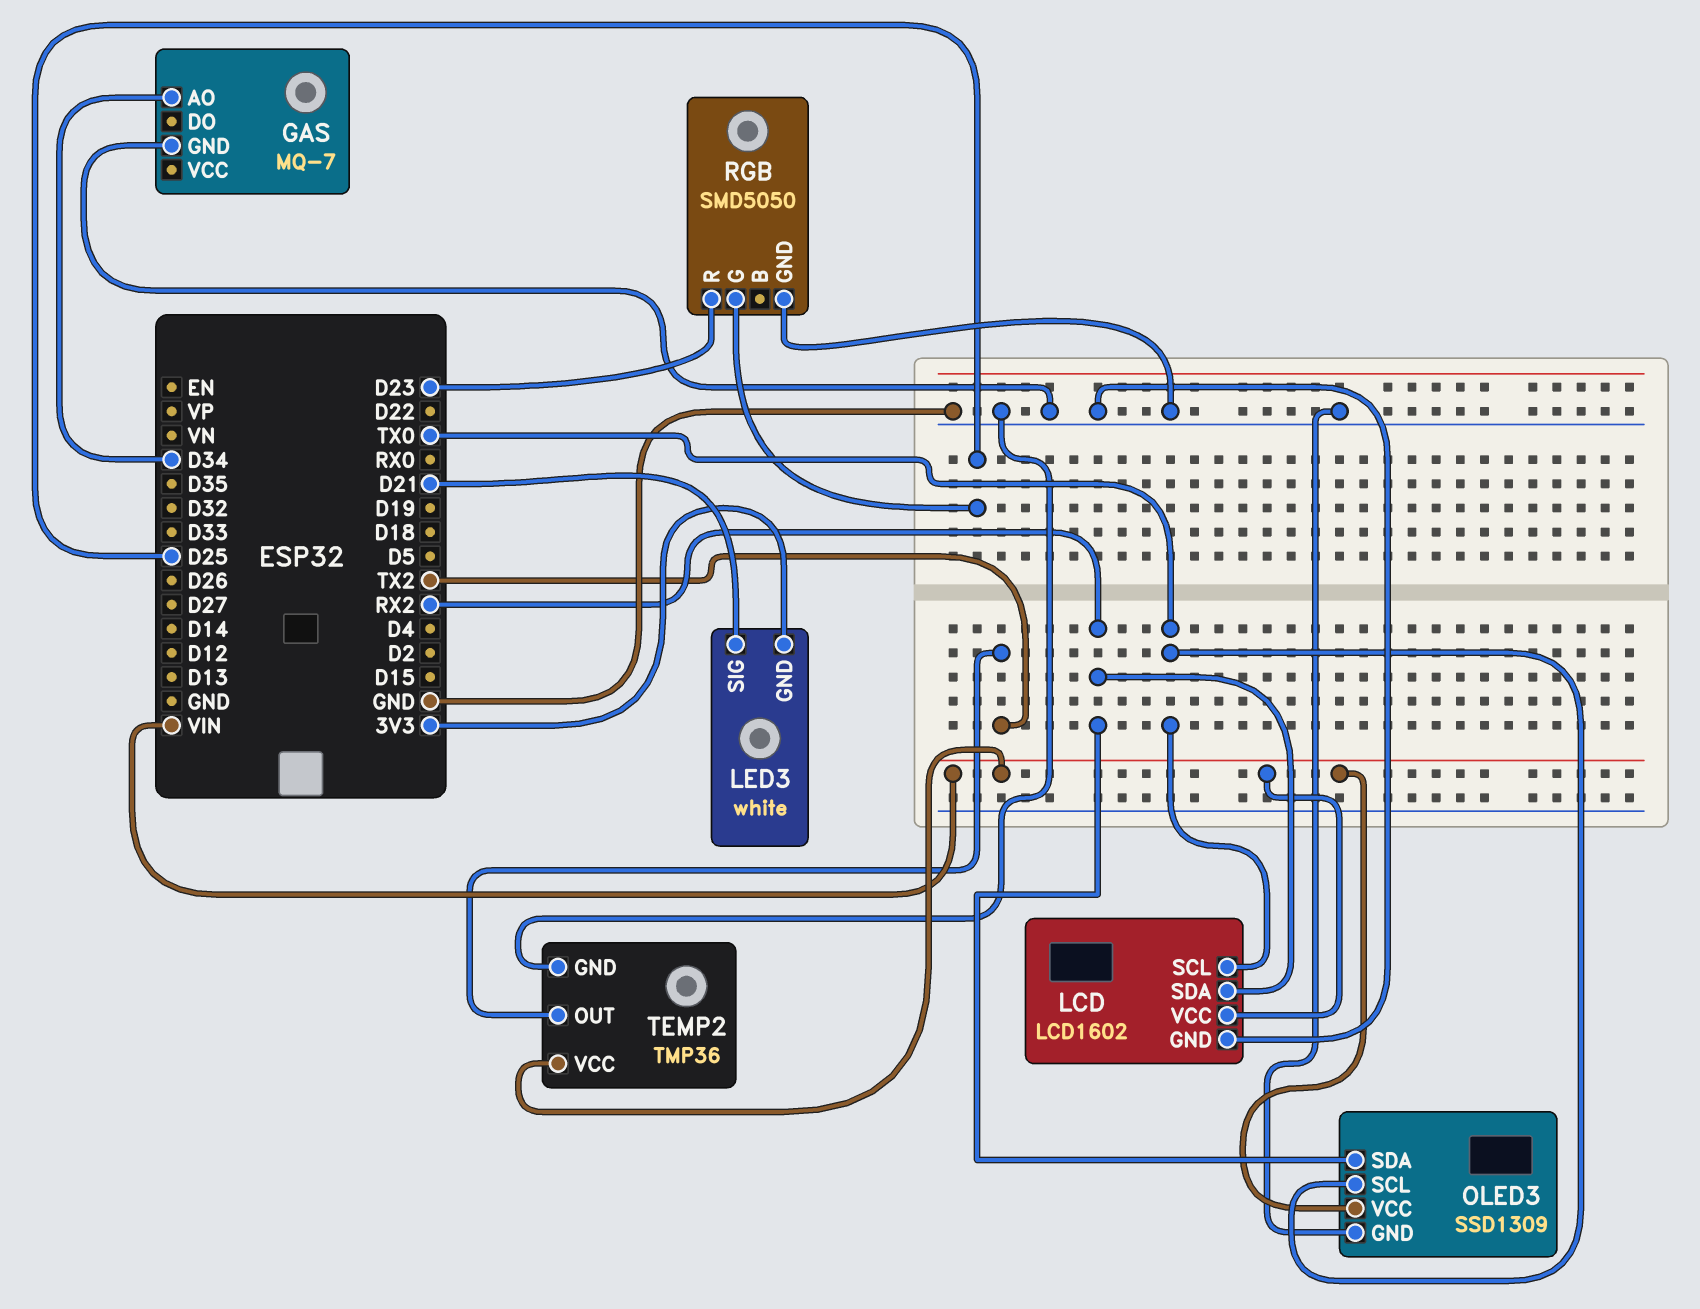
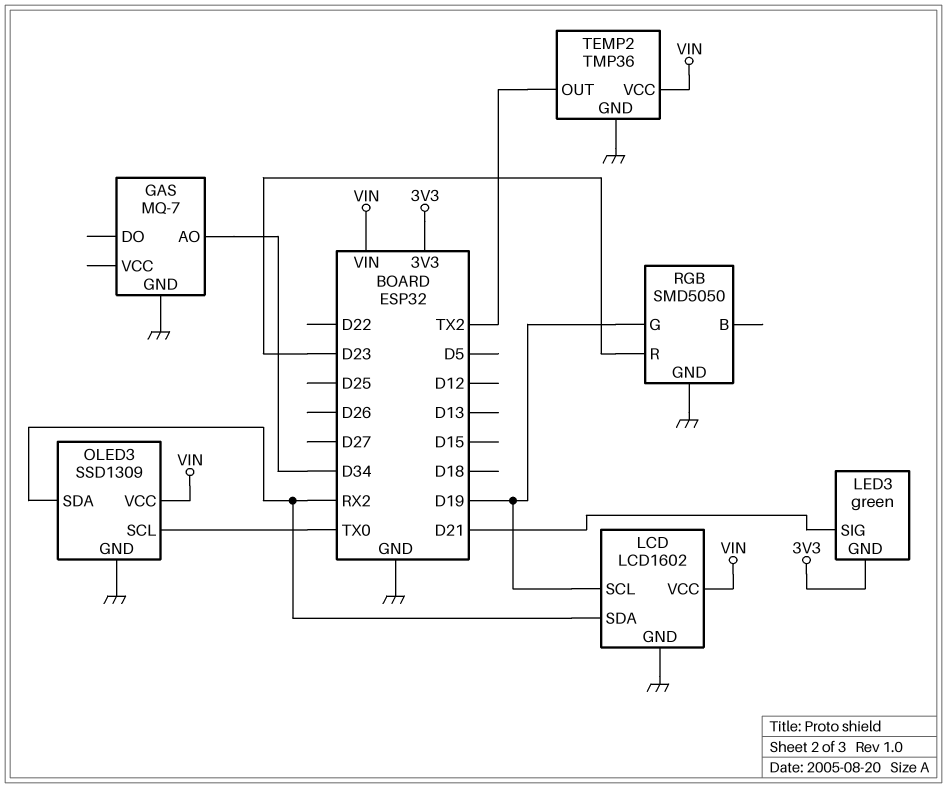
LCD pin SCL: TX0 -> D19
LED3: white -> green
RGB pin G: D25 -> D19

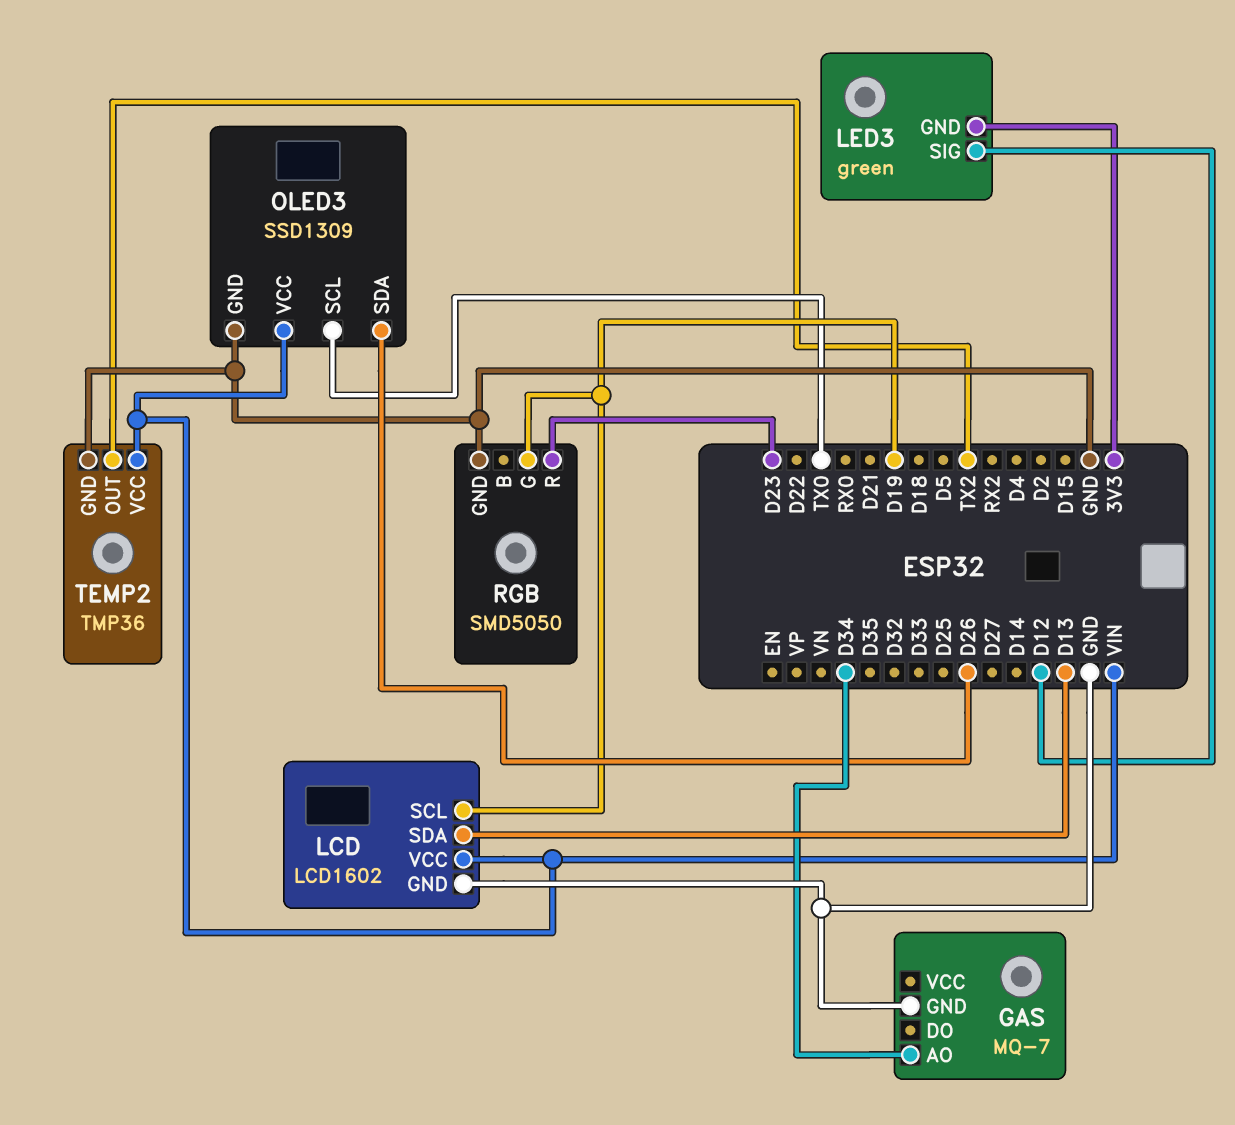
LCD pin SDA: RX2 -> D13
LED3 pin SIG: D21 -> D12
OLED3 pin SDA: RX2 -> D26

